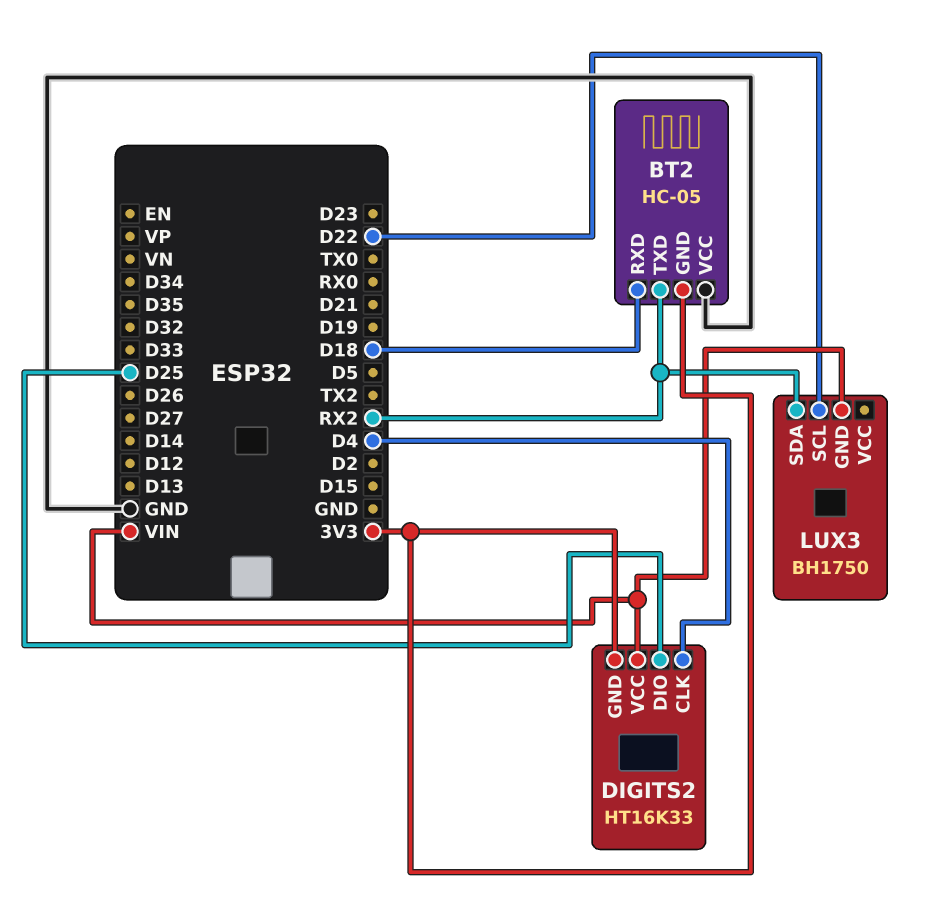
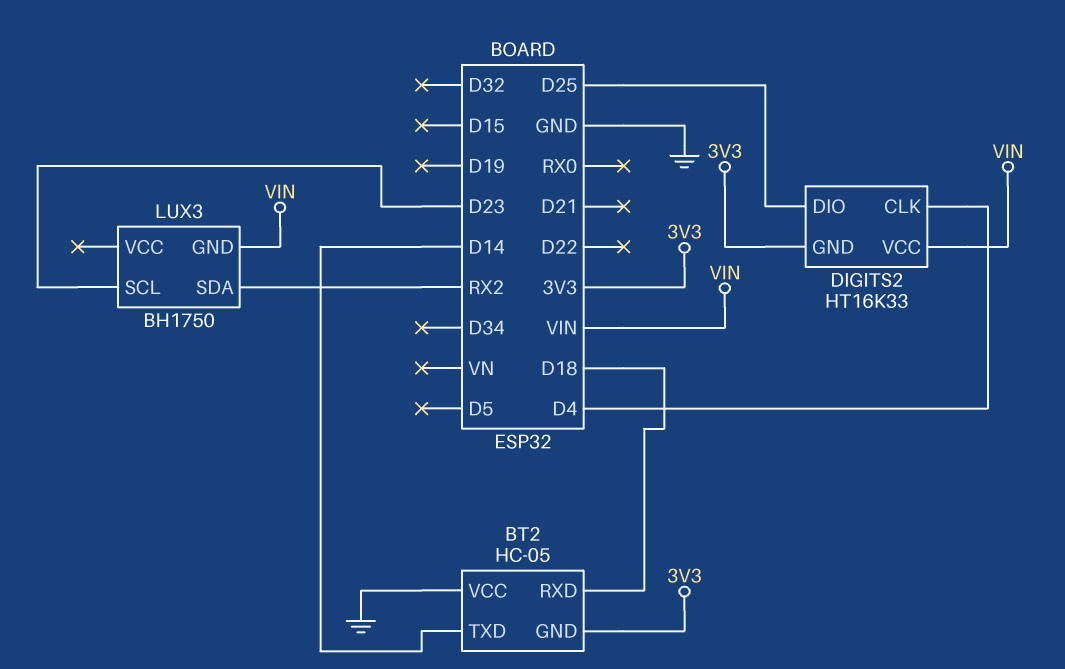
BT2 pin TXD: RX2 -> D14
LUX3 pin SCL: D22 -> D23

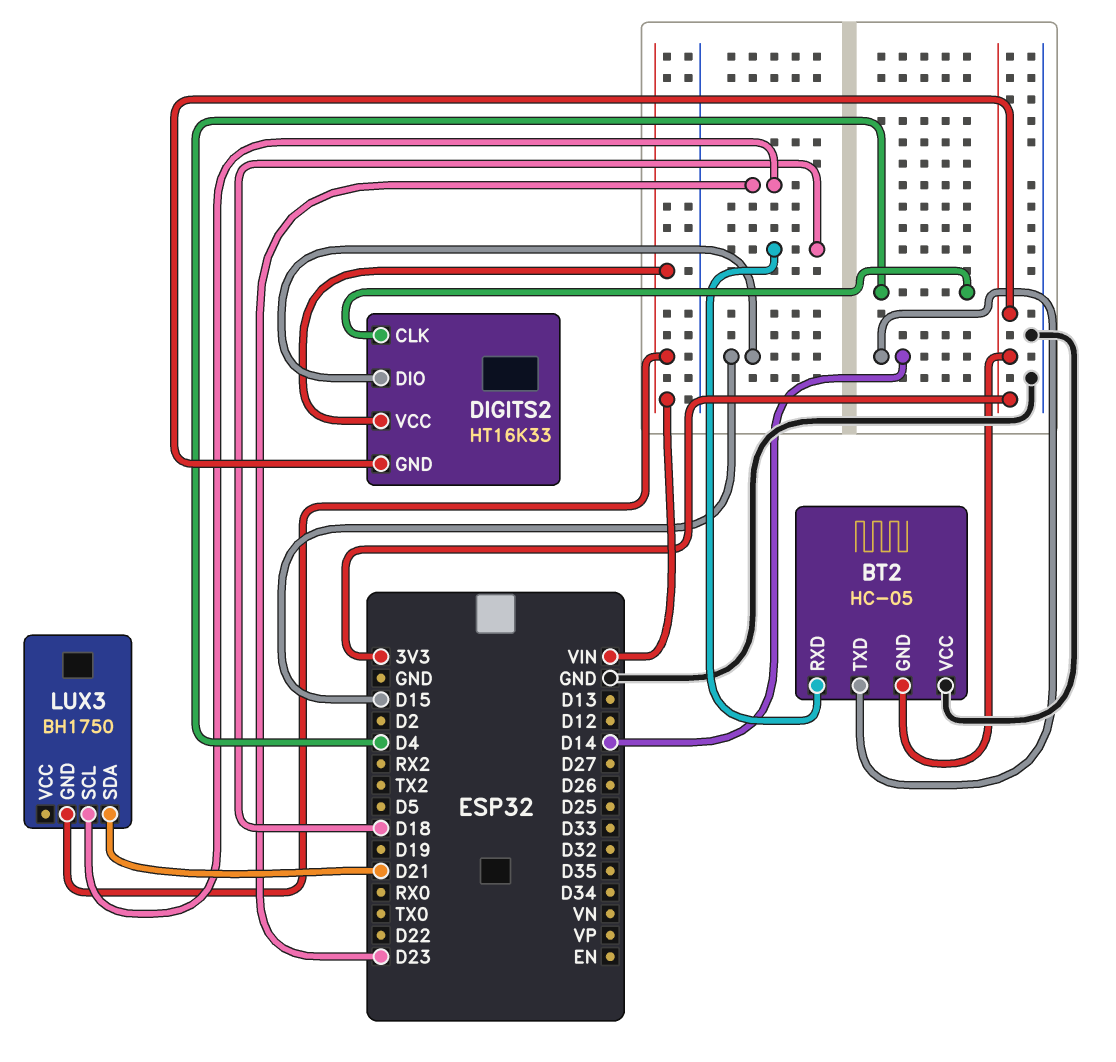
DIGITS2 pin DIO: D25 -> D15
LUX3 pin SDA: RX2 -> D21

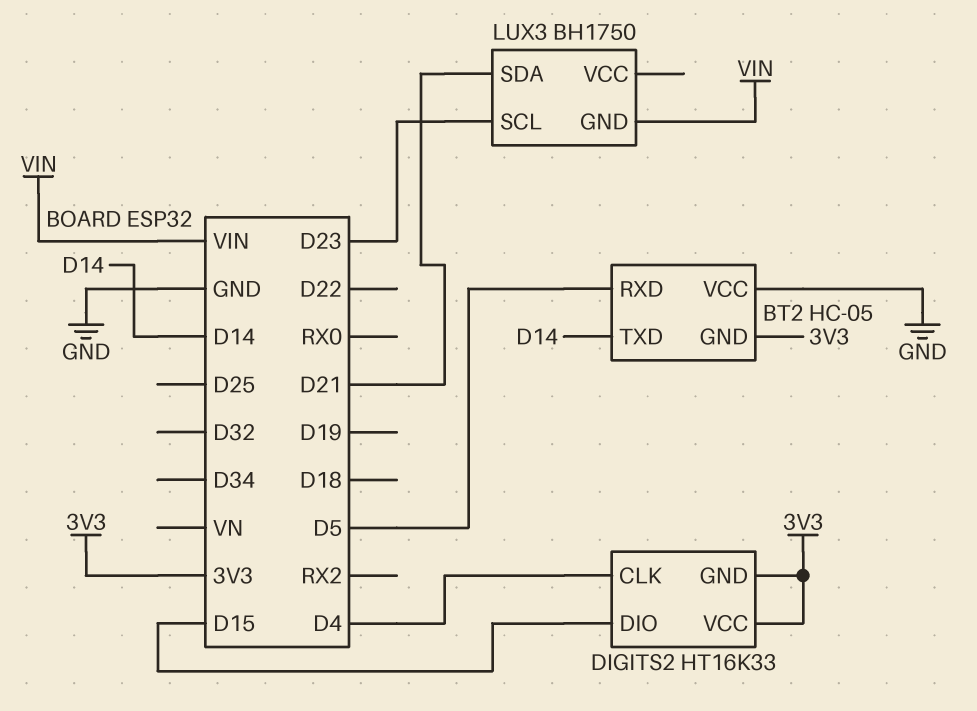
BT2 pin RXD: D18 -> D5
DIGITS2 pin VCC: VIN -> 3V3

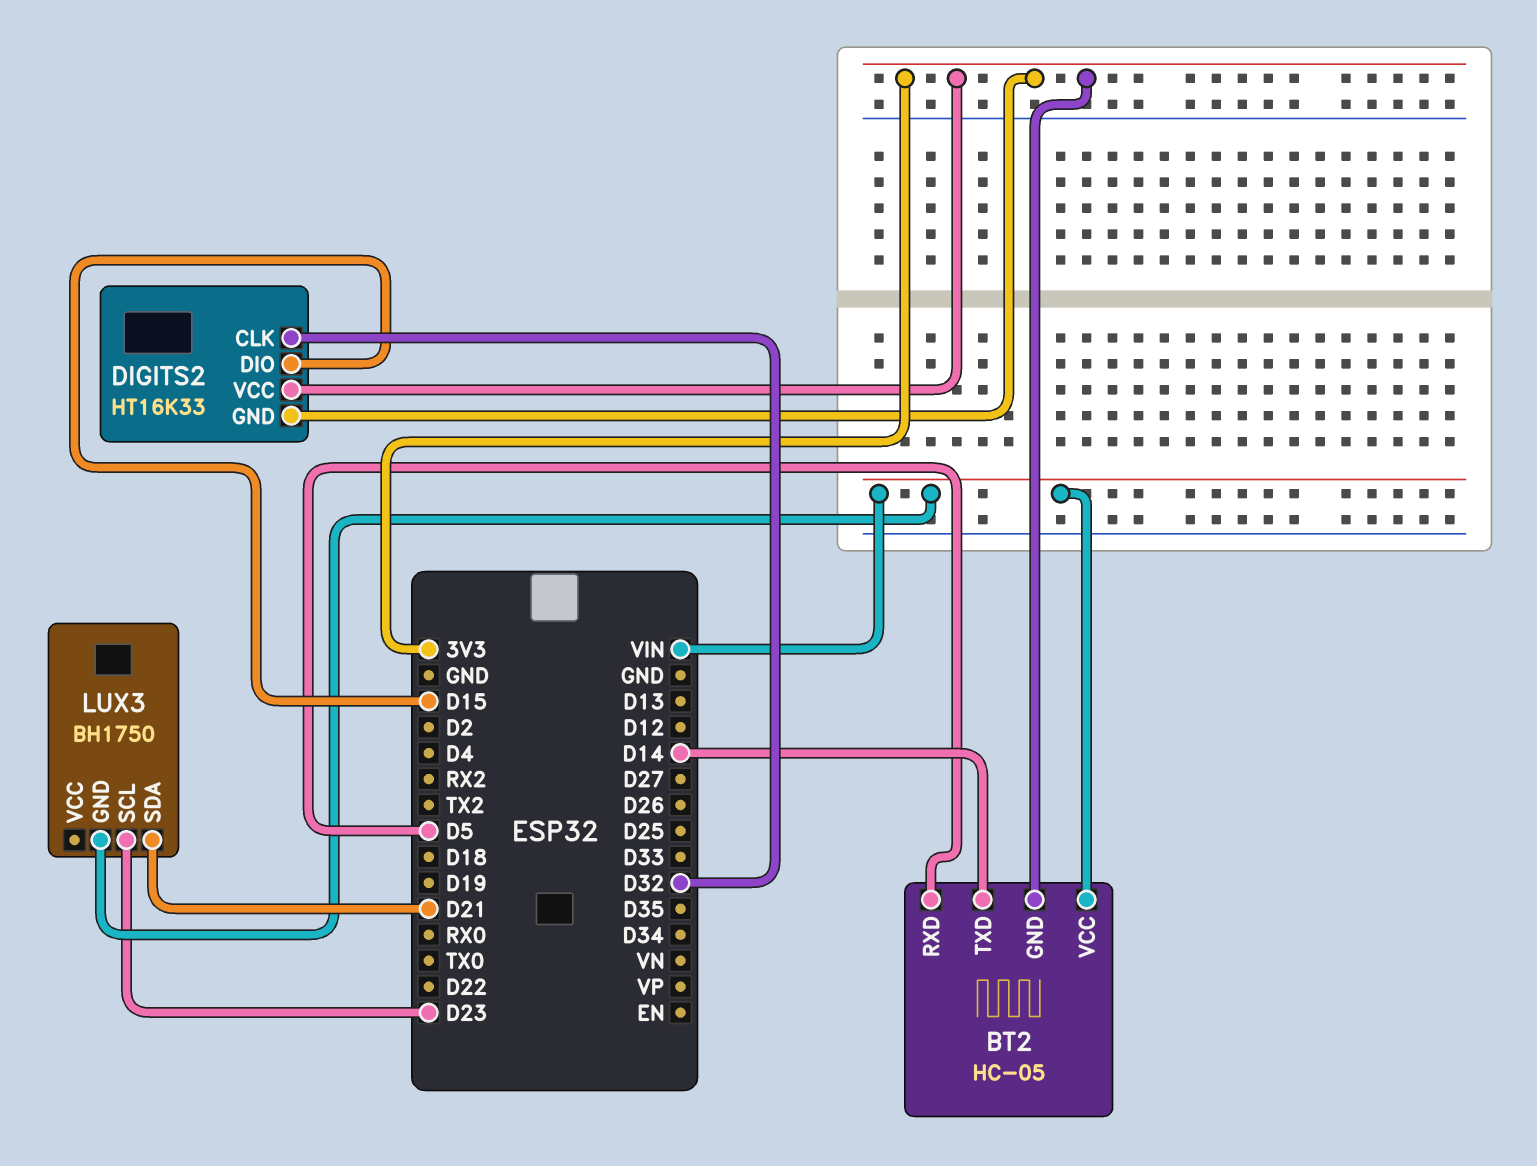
BT2 pin VCC: GND -> VIN
DIGITS2 pin CLK: D4 -> D32

